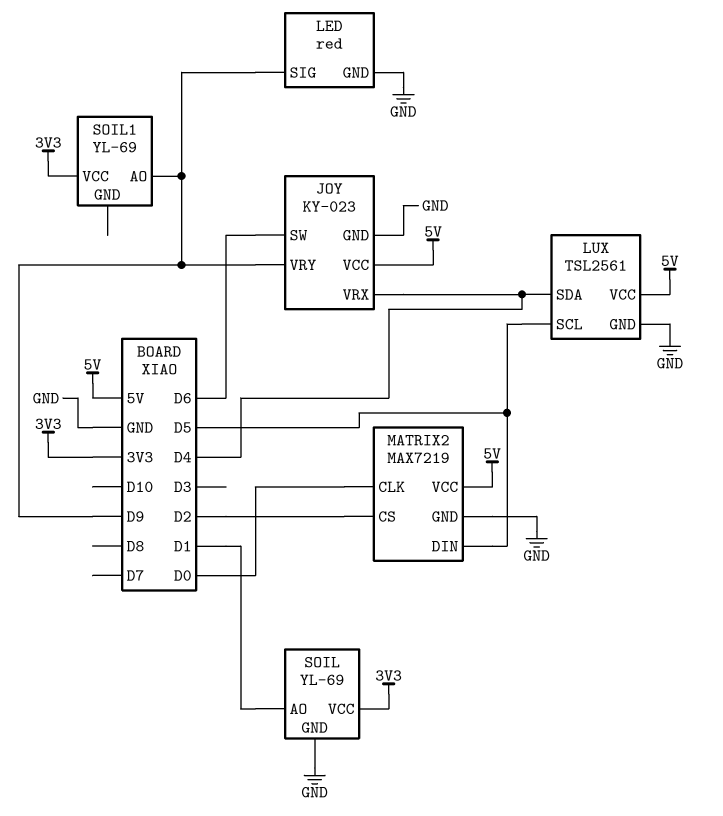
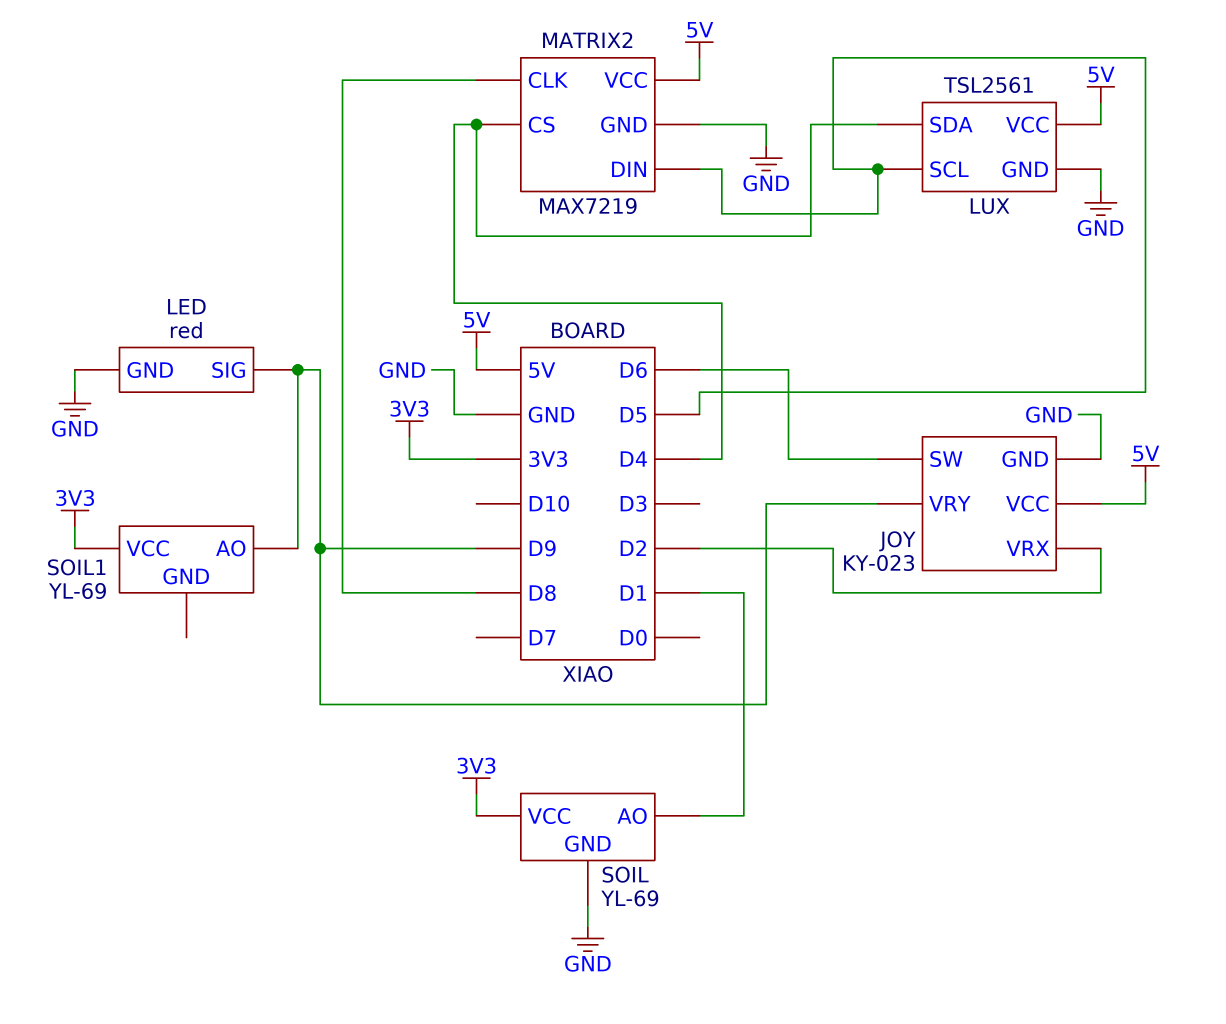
JOY pin VRX: D4 -> D2
MATRIX2 pin CLK: D0 -> D8
MATRIX2 pin CS: D2 -> D4

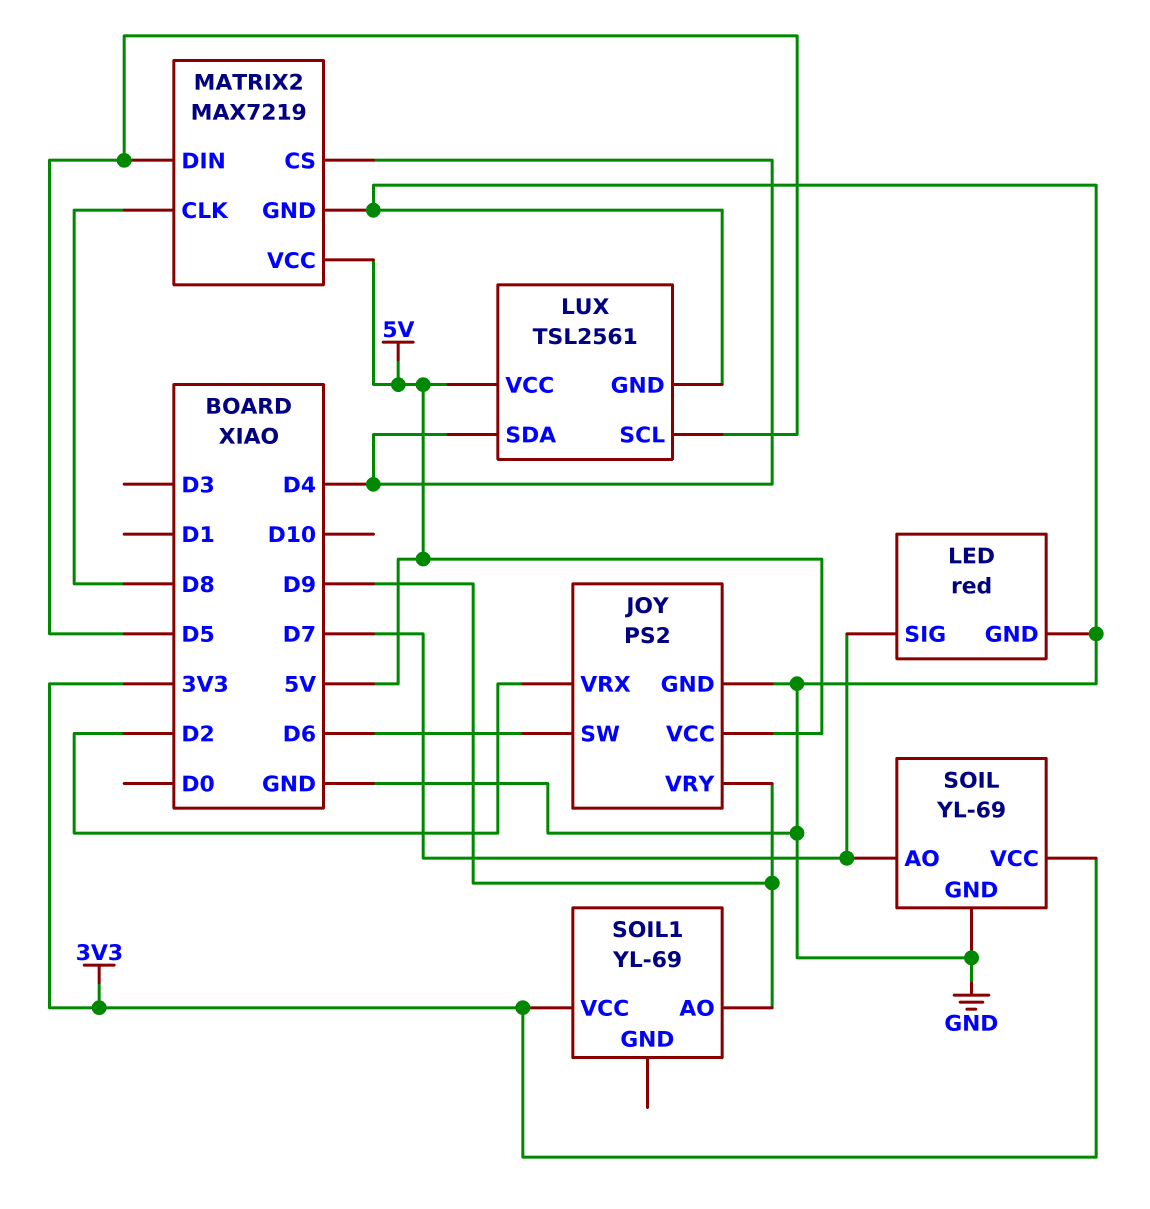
JOY: KY-023 -> PS2
LED pin SIG: D9 -> D7
SOIL pin AO: D1 -> D7

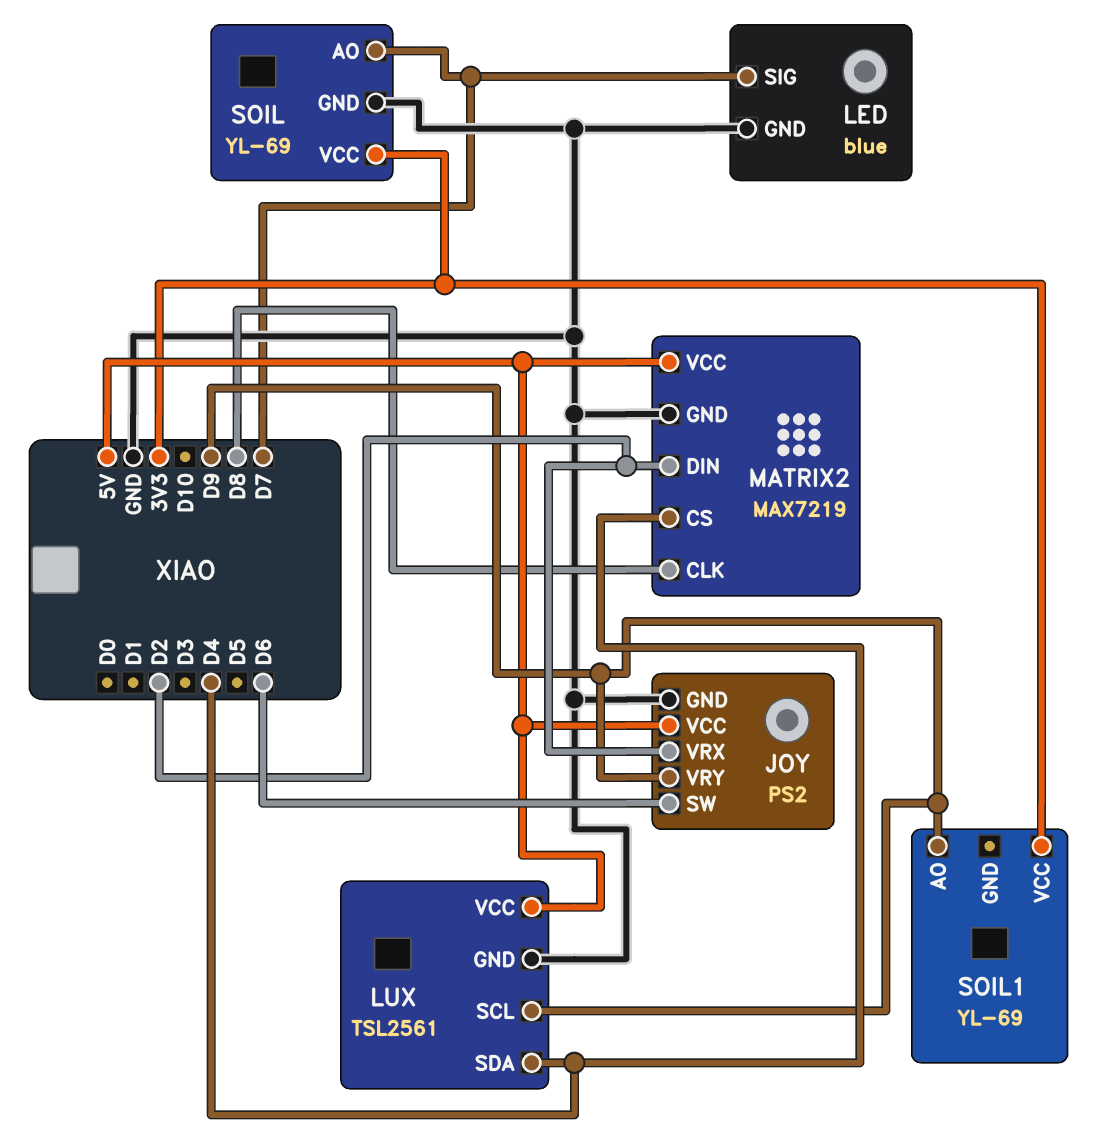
LED: red -> blue
LUX pin SCL: D5 -> D9
MATRIX2 pin DIN: D5 -> D2

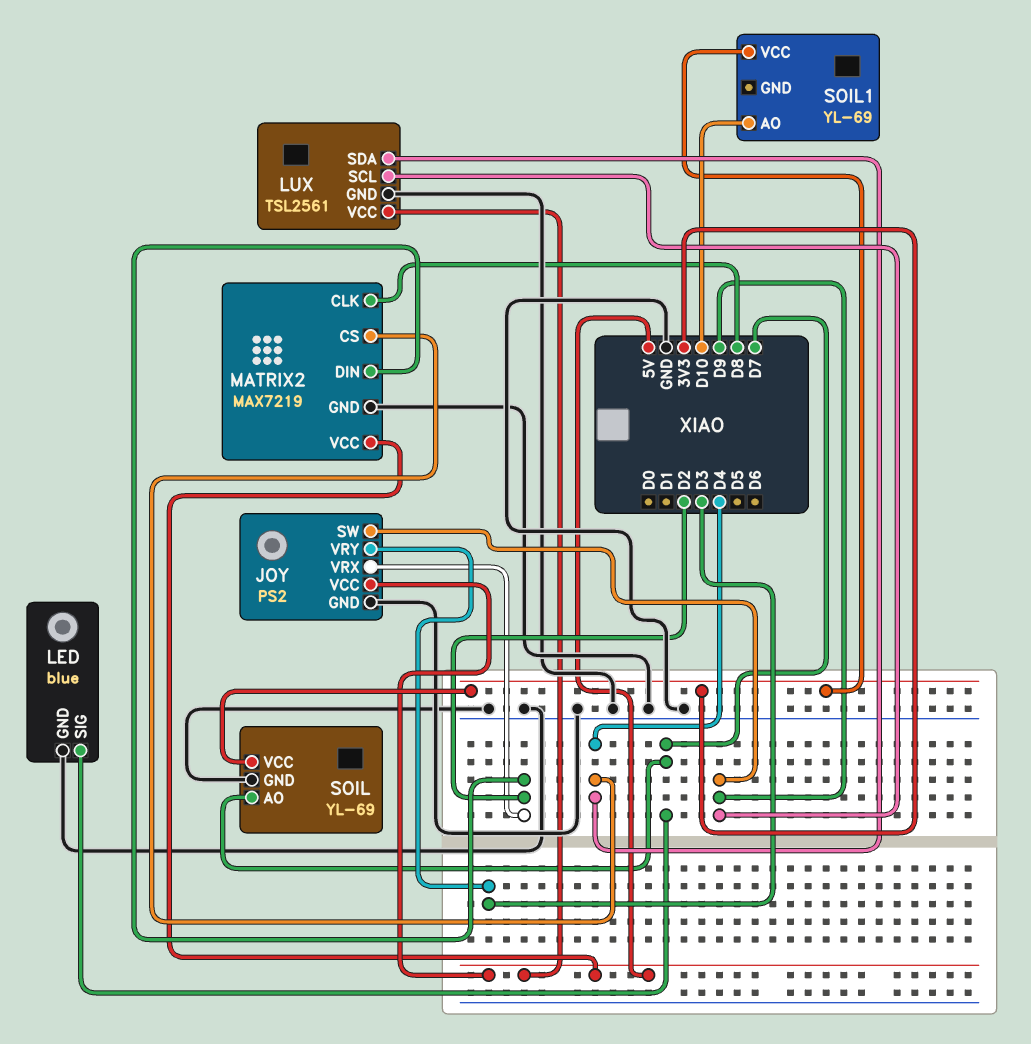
JOY pin SW: D6 -> D9
JOY pin VRY: D9 -> D3
SOIL1 pin AO: D9 -> D10

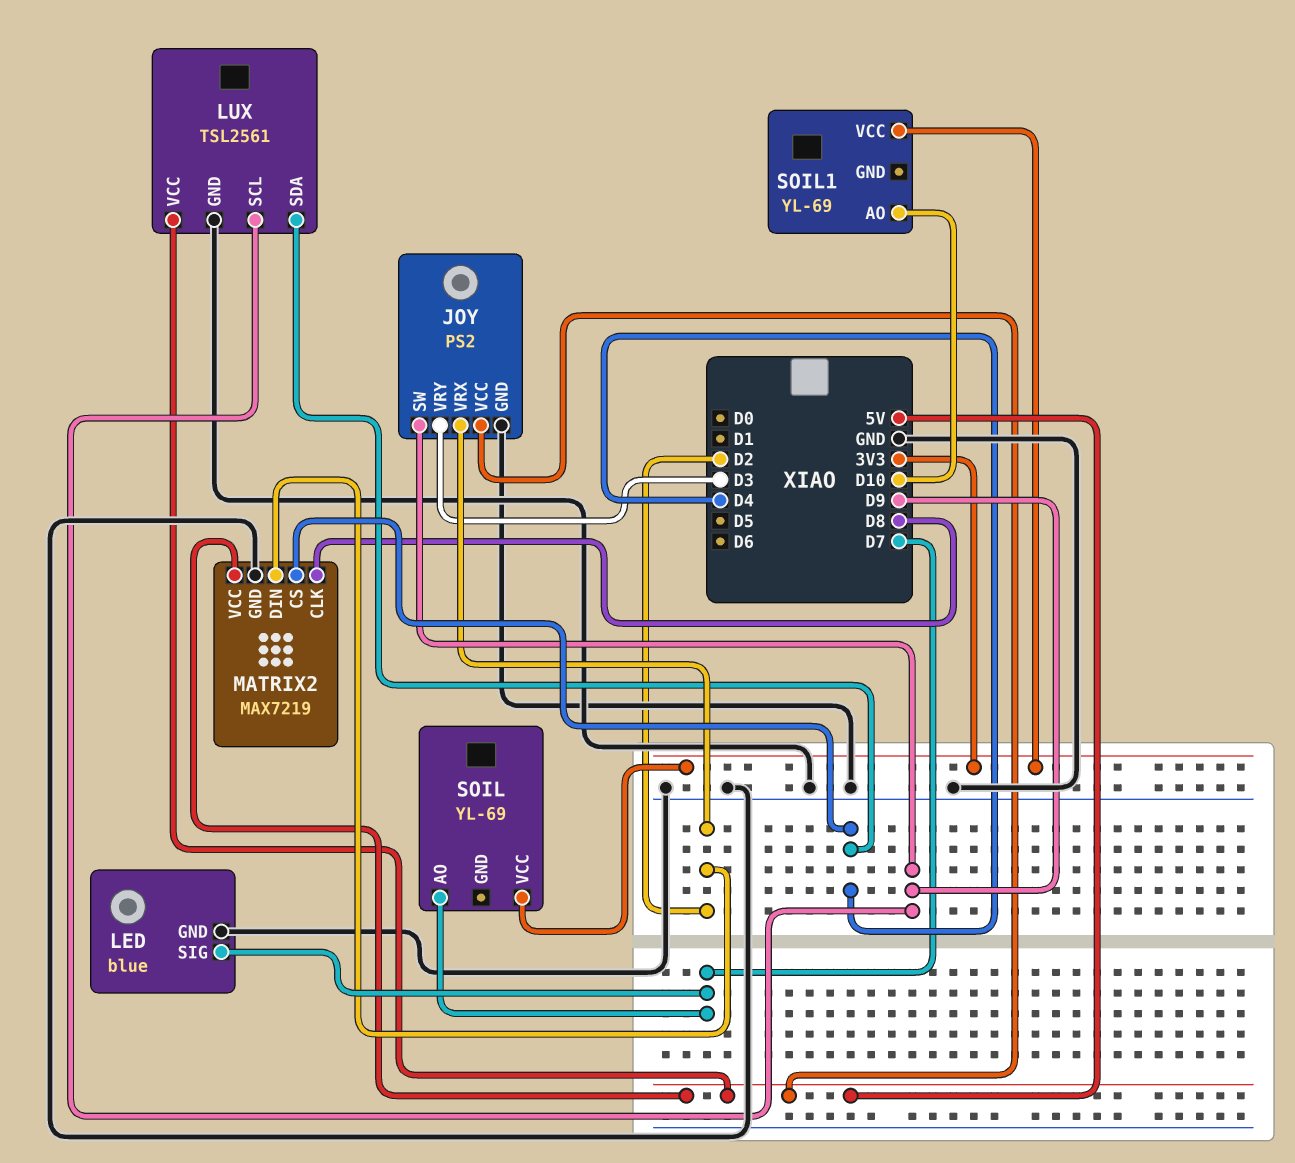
SOIL pin GND: GND -> none

